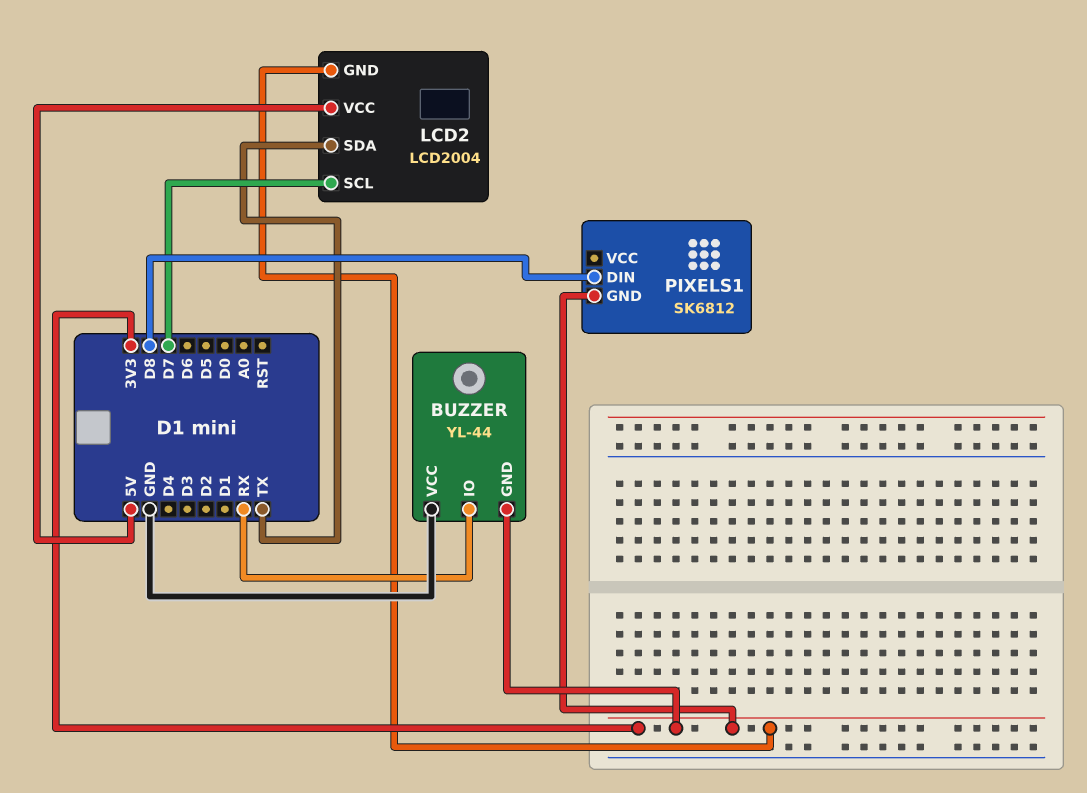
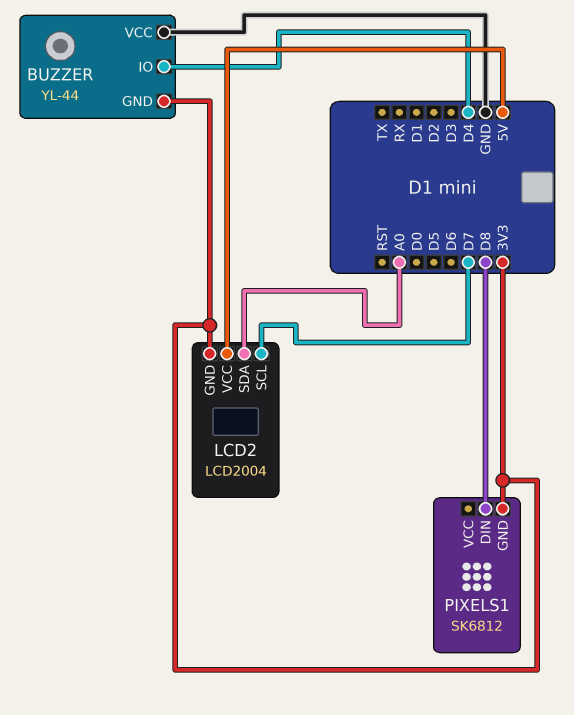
BUZZER pin IO: RX -> D4
LCD2 pin SDA: TX -> A0

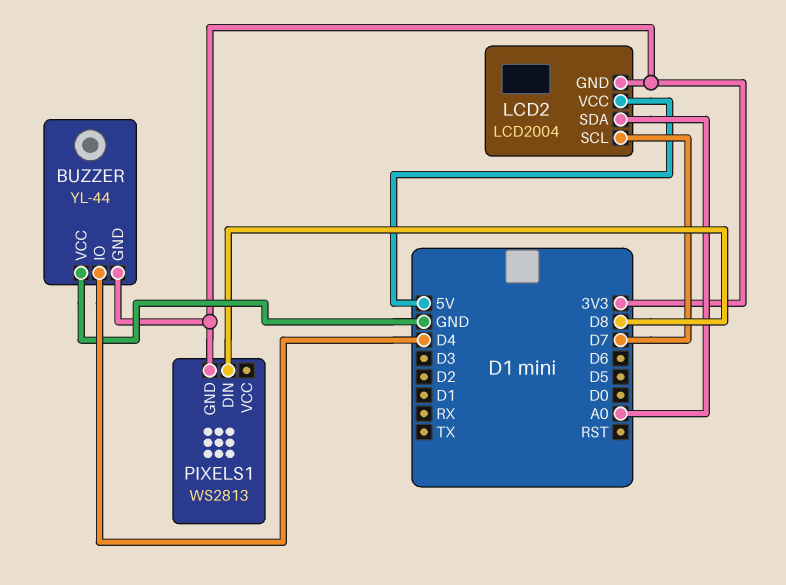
PIXELS1: SK6812 -> WS2813

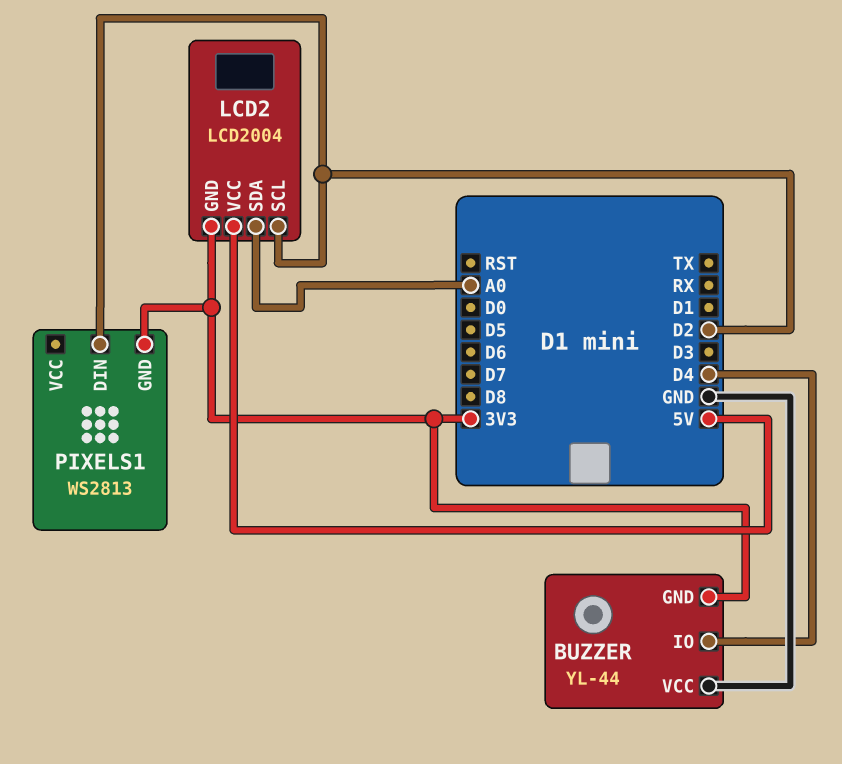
LCD2 pin SCL: D7 -> D2
PIXELS1 pin DIN: D8 -> D2

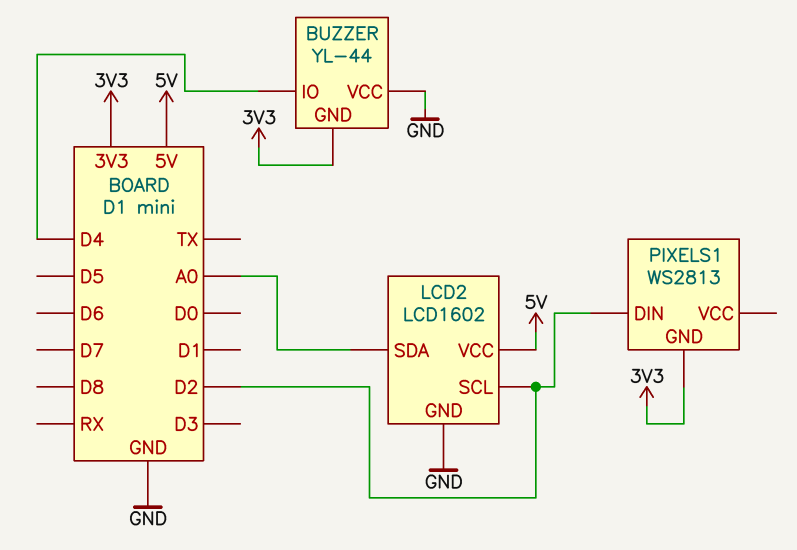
LCD2: LCD2004 -> LCD1602
LCD2 pin GND: 3V3 -> GND

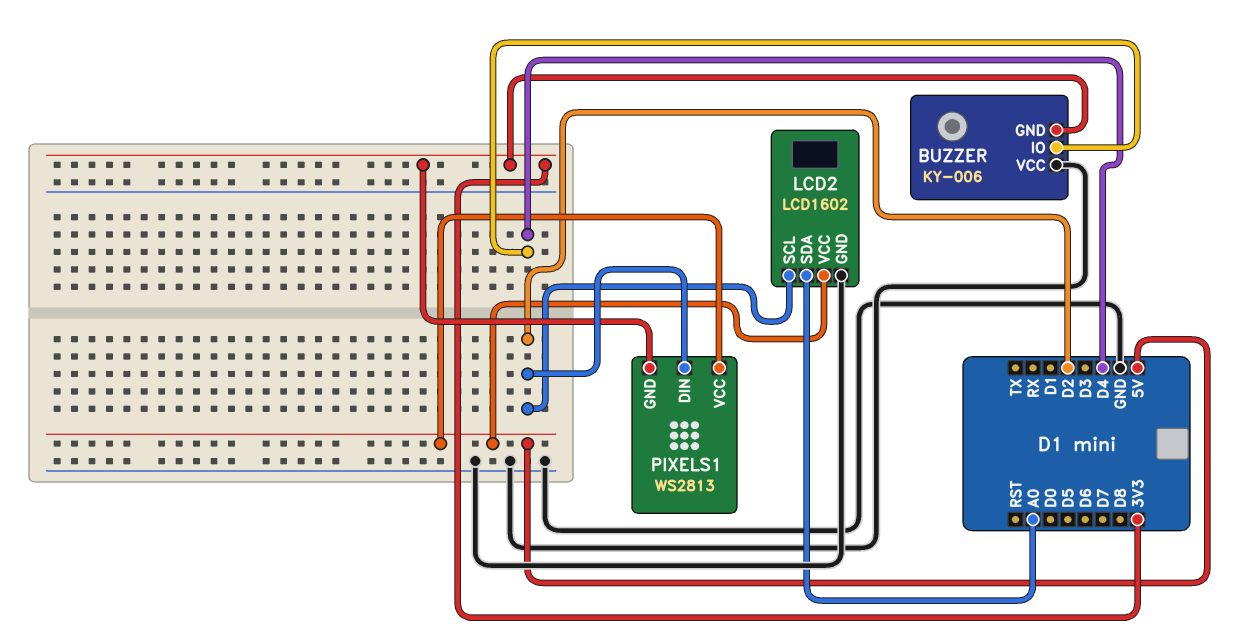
BUZZER: YL-44 -> KY-006
PIXELS1 pin VCC: none -> 5V

